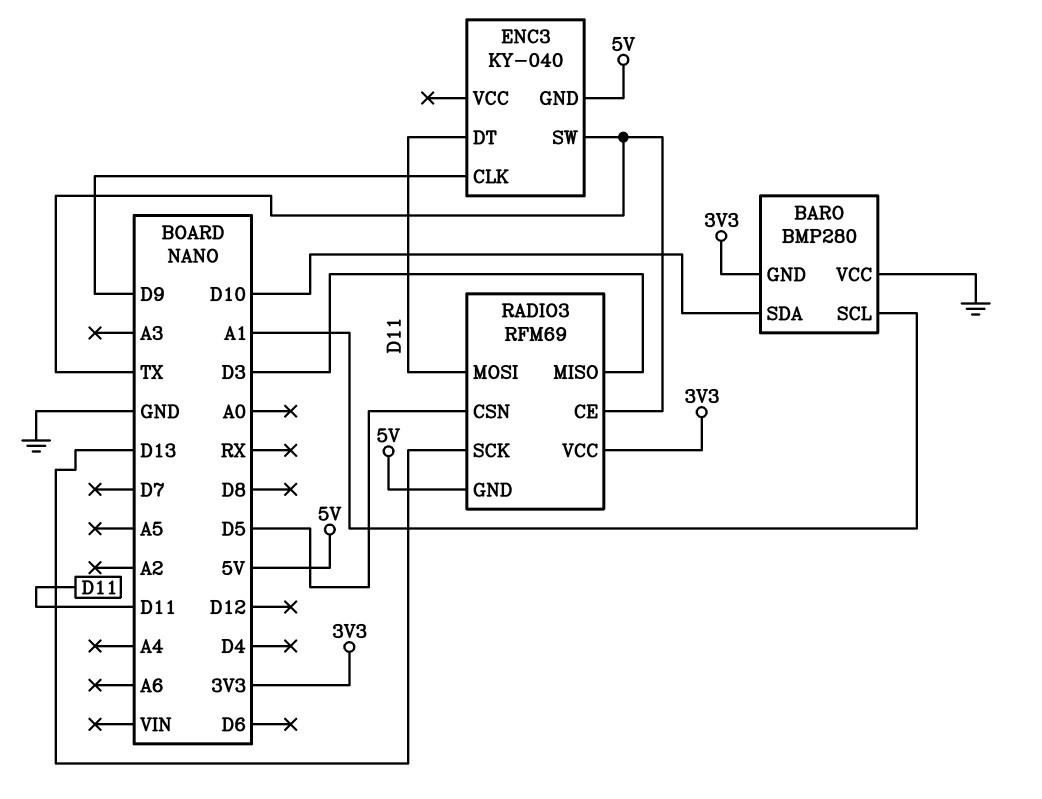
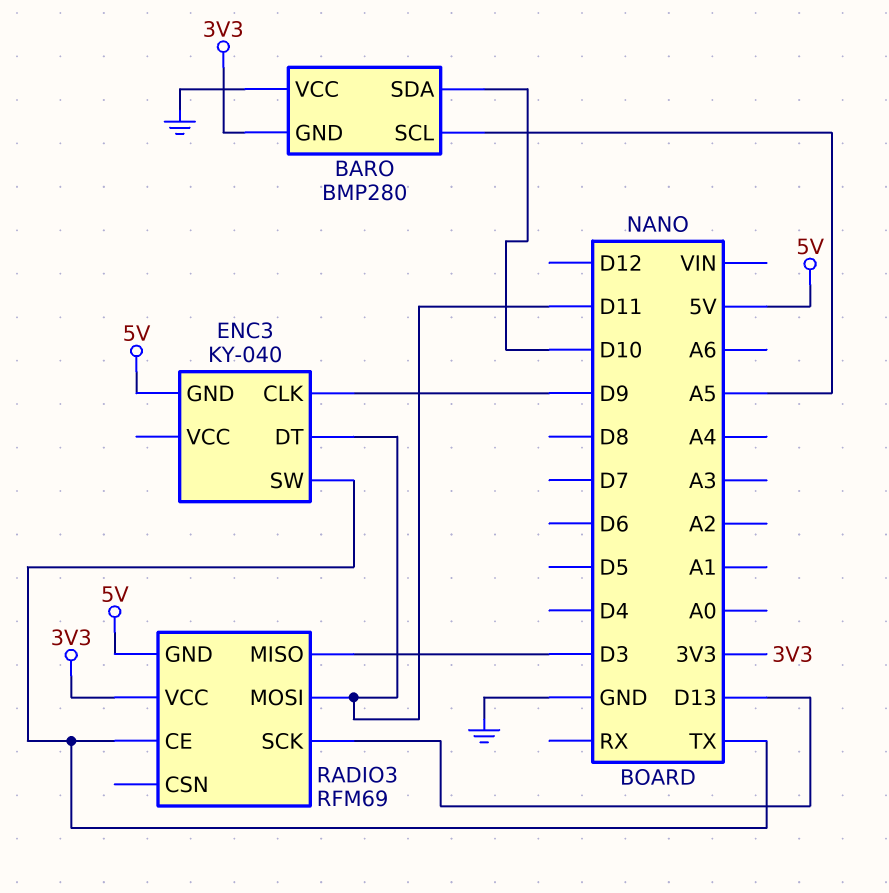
BARO pin SCL: A1 -> A5
RADIO3 pin CSN: D5 -> none

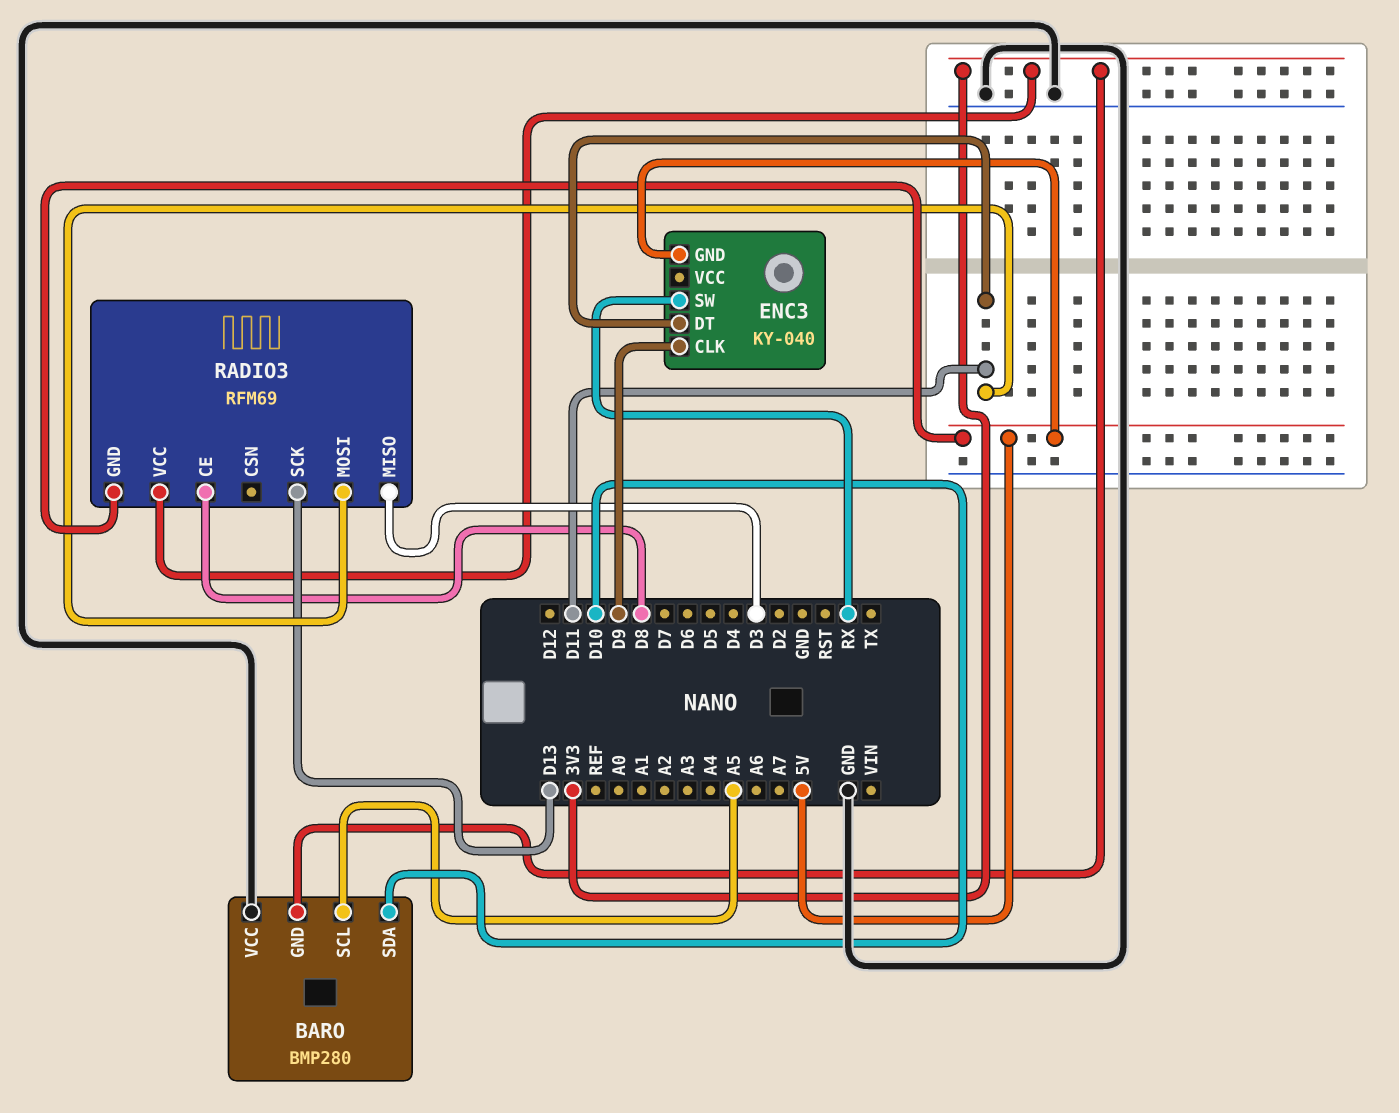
ENC3 pin SW: TX -> RX
RADIO3 pin CE: TX -> D8

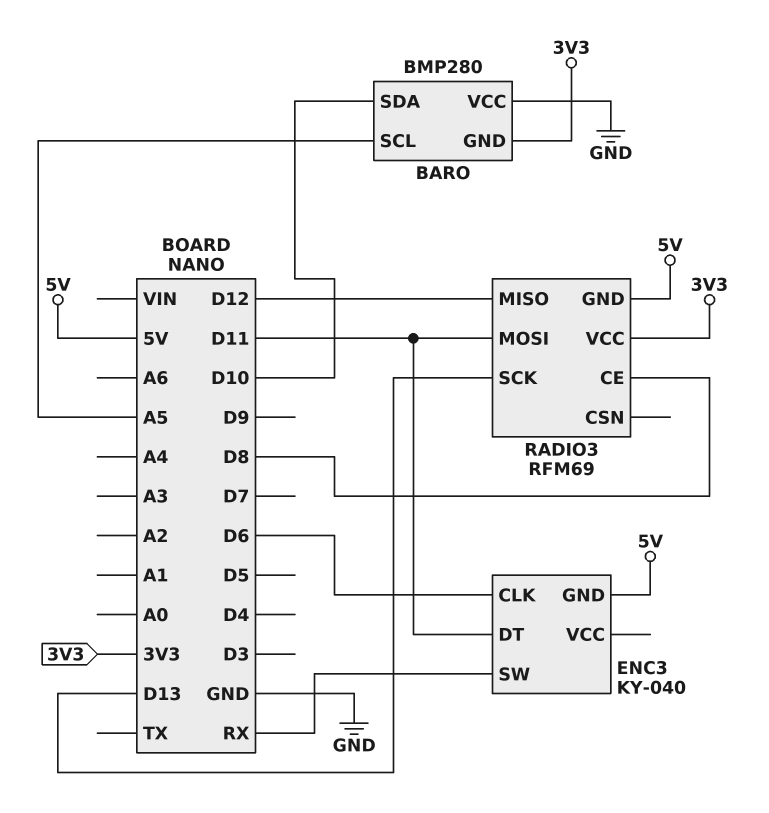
ENC3 pin CLK: D9 -> D6
RADIO3 pin MISO: D3 -> D12

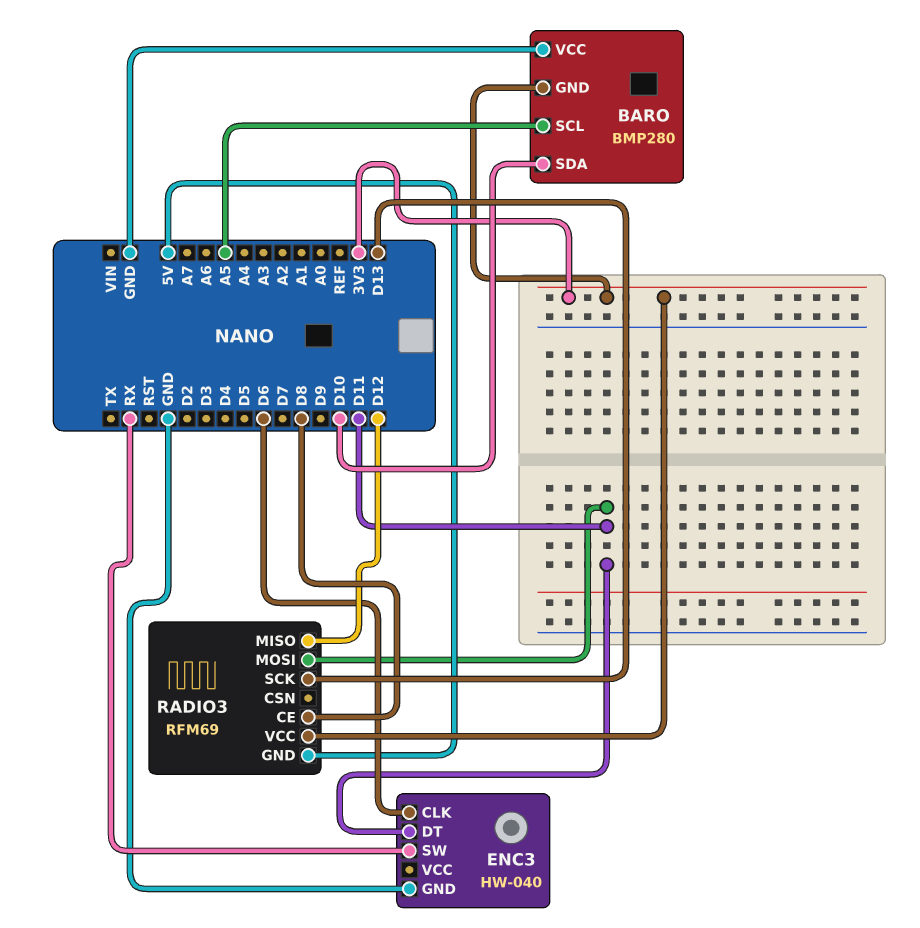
ENC3: KY-040 -> HW-040
ENC3 pin GND: 5V -> GND

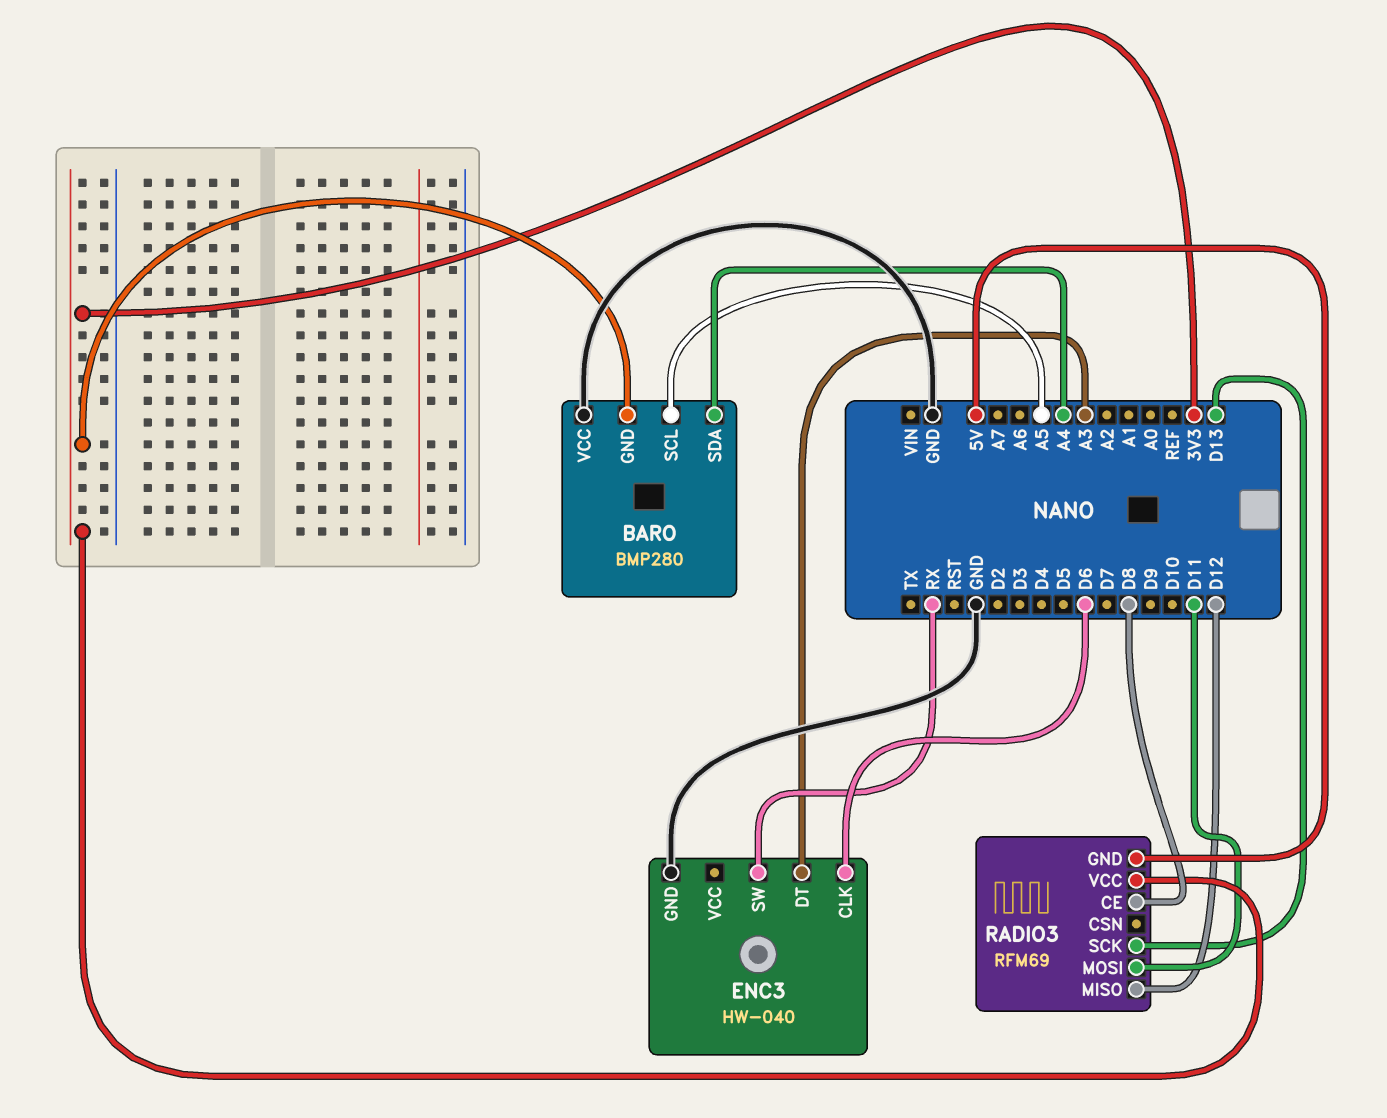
BARO pin SDA: D10 -> A4
ENC3 pin DT: D11 -> A3

